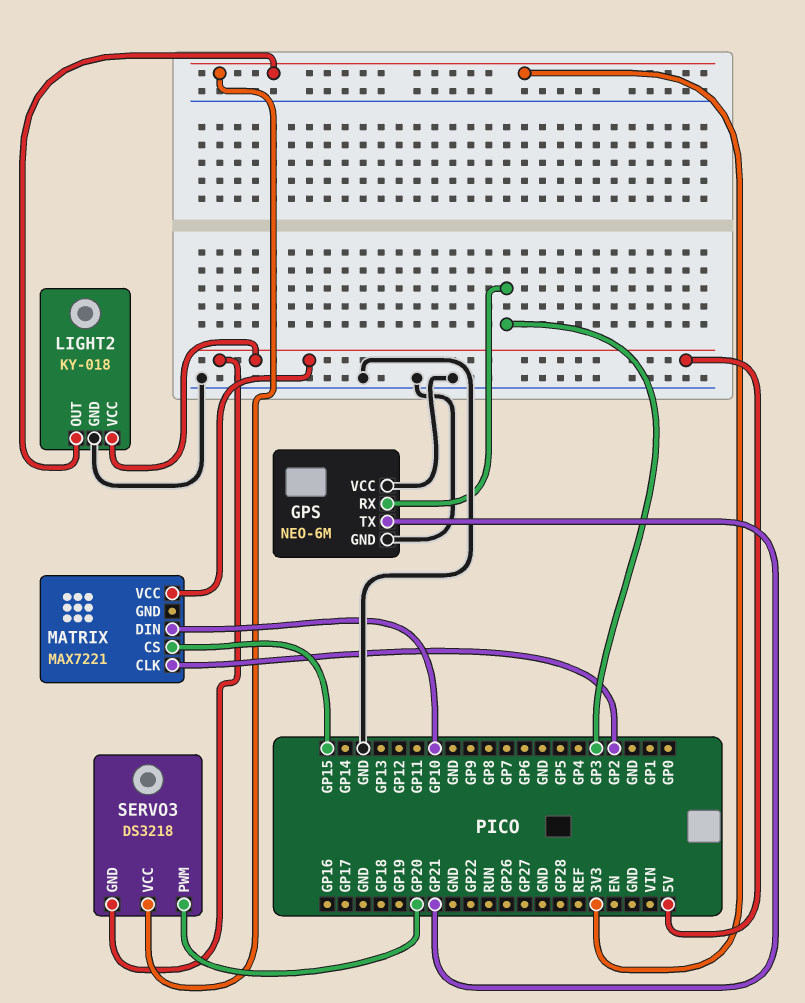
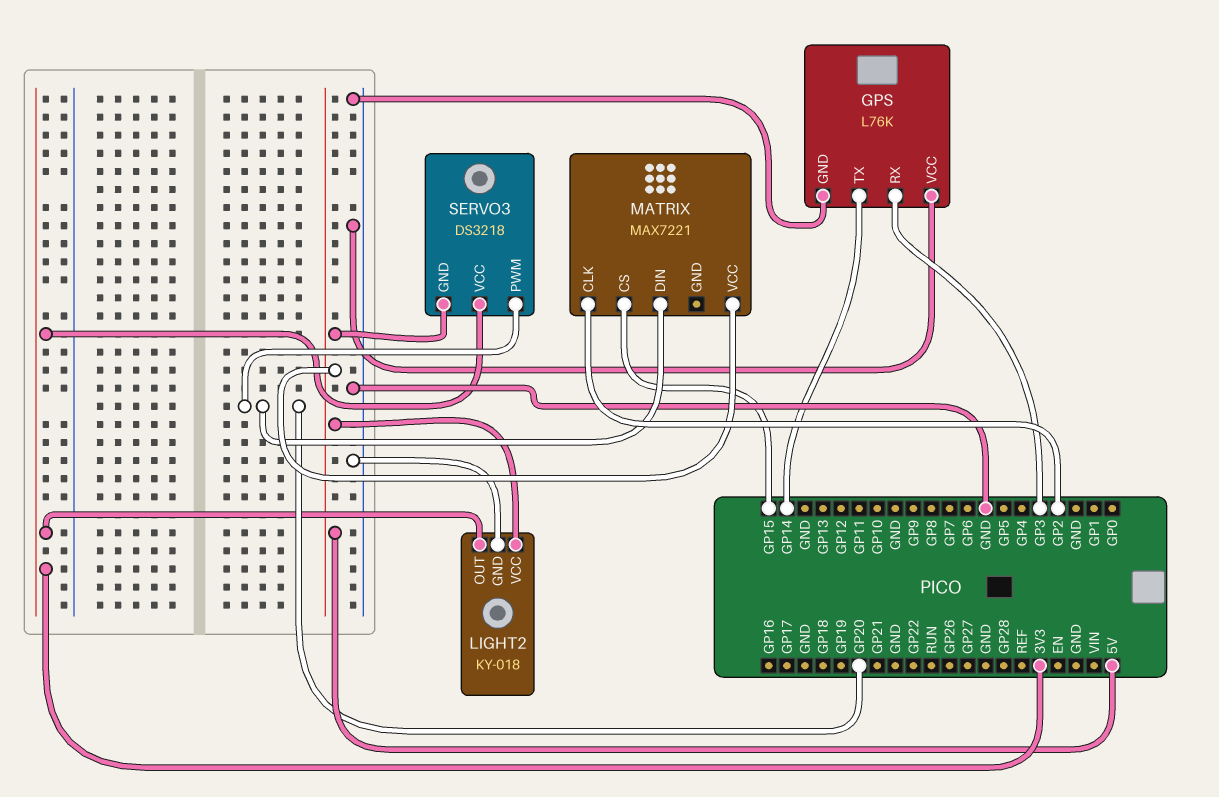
GPS: NEO-6M -> L76K
GPS pin TX: GP21 -> GP14
MATRIX pin DIN: GP10 -> GP20

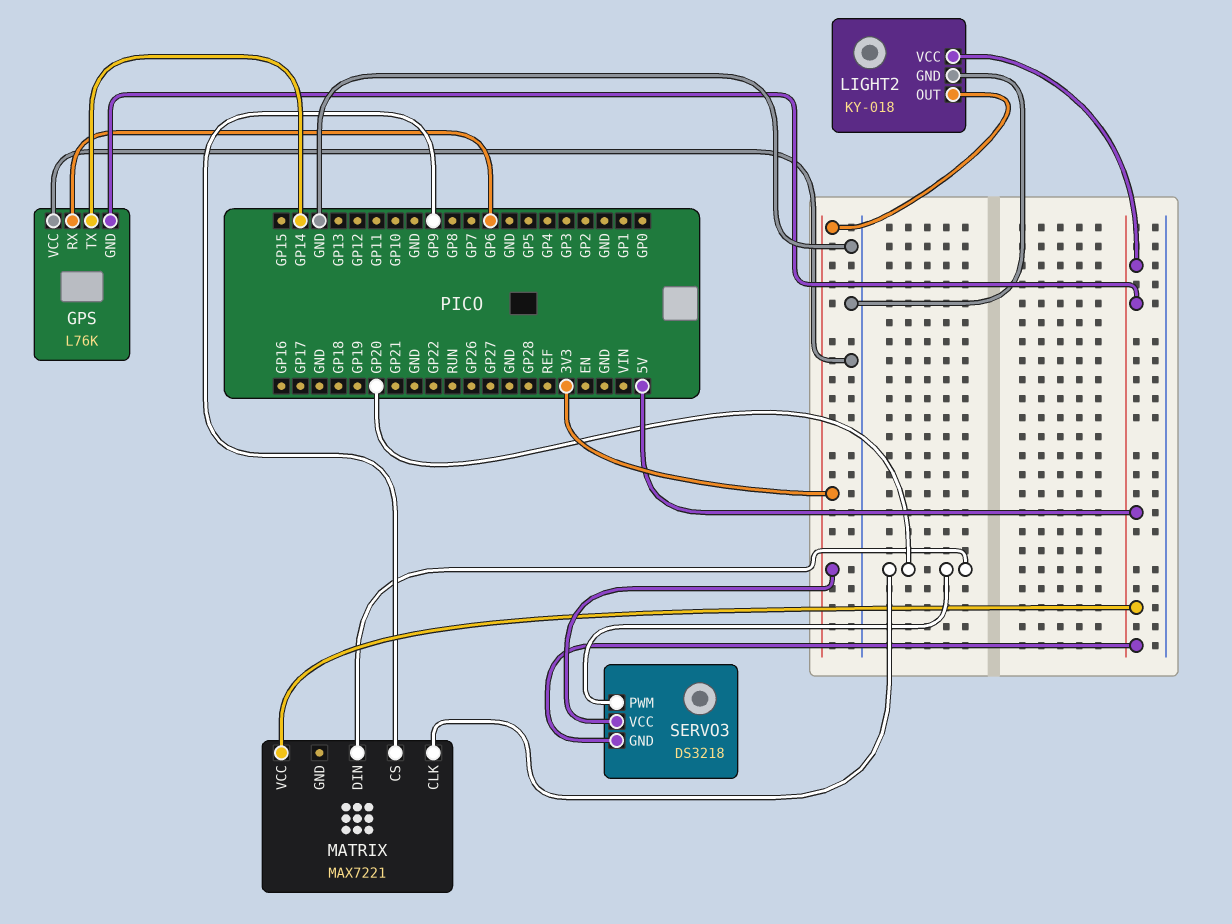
GPS pin GND: GND -> 5V
GPS pin RX: GP3 -> GP6
MATRIX pin CLK: GP2 -> GP20
MATRIX pin CS: GP15 -> GP9

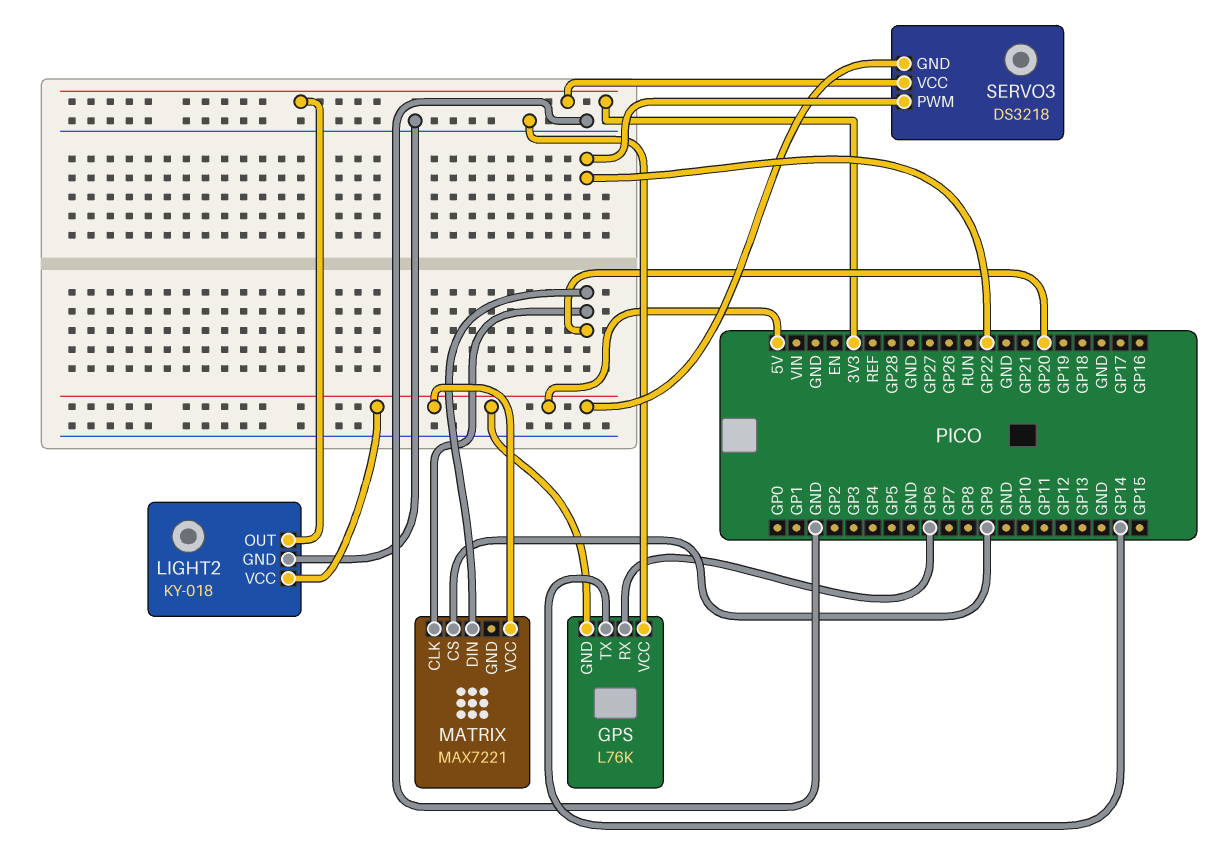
SERVO3 pin PWM: GP20 -> GP22

